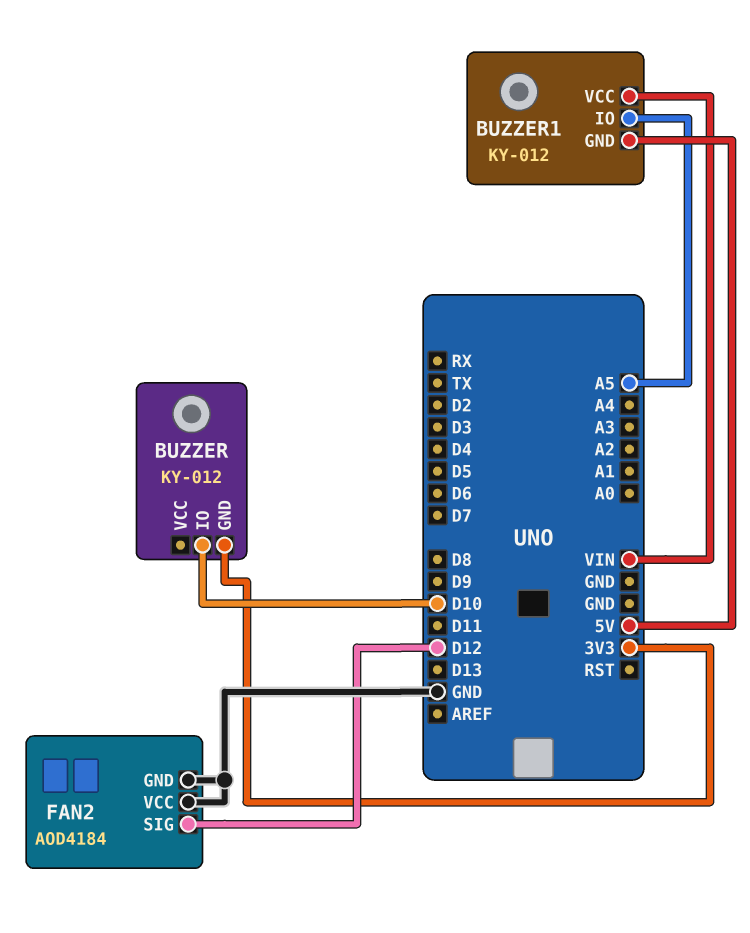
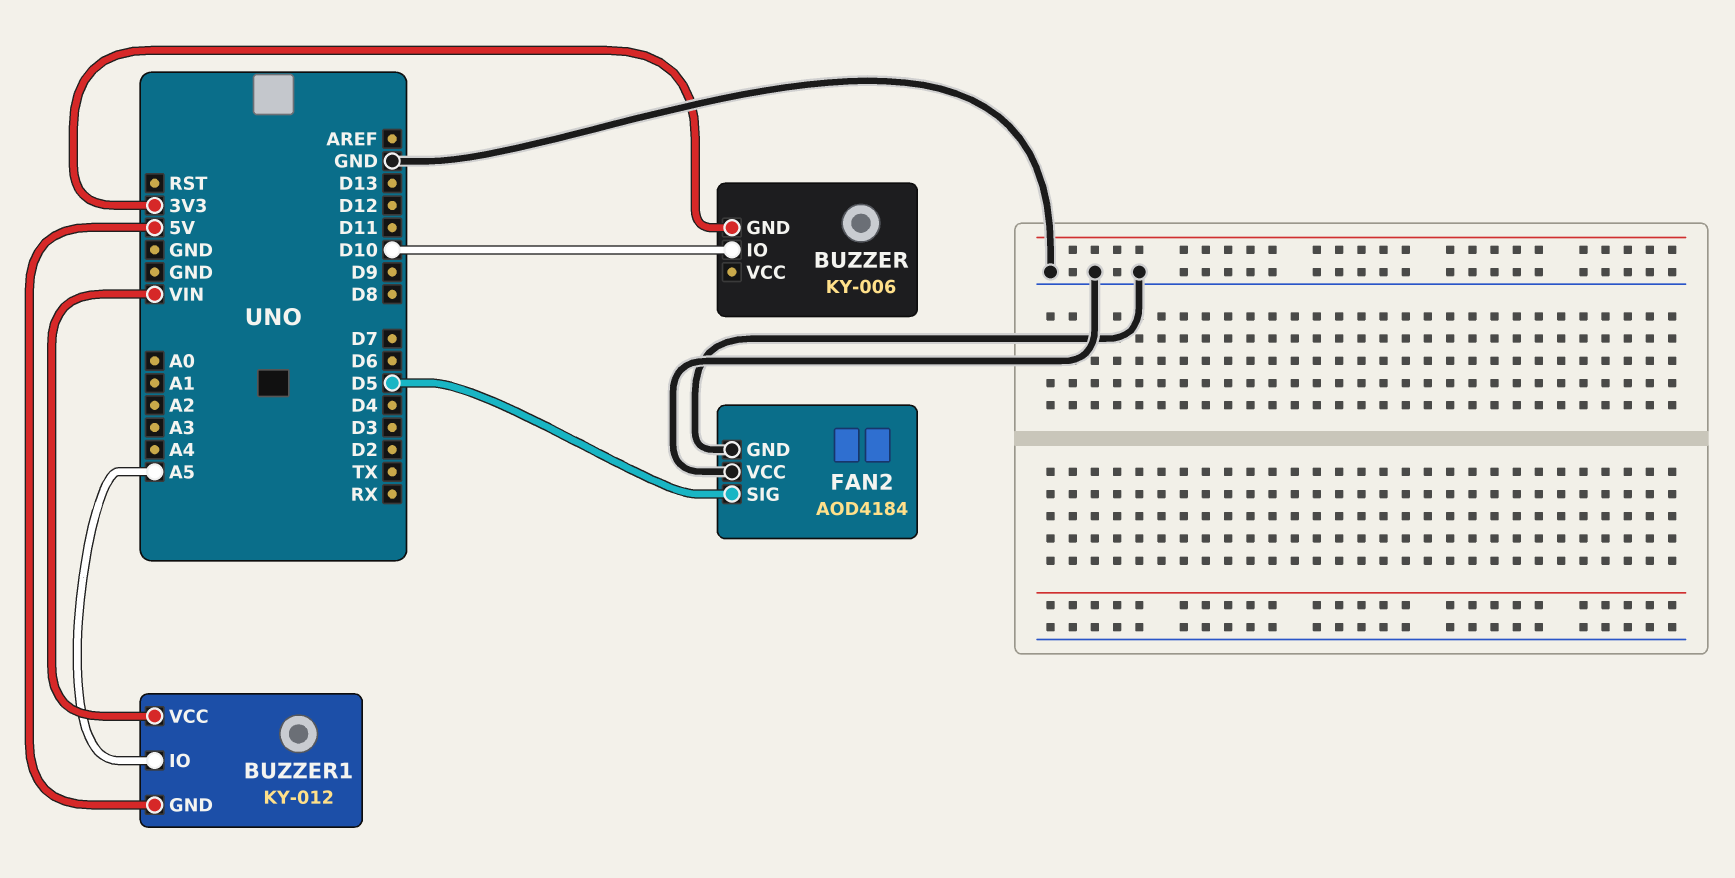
BUZZER: KY-012 -> KY-006
FAN2 pin SIG: D12 -> D5

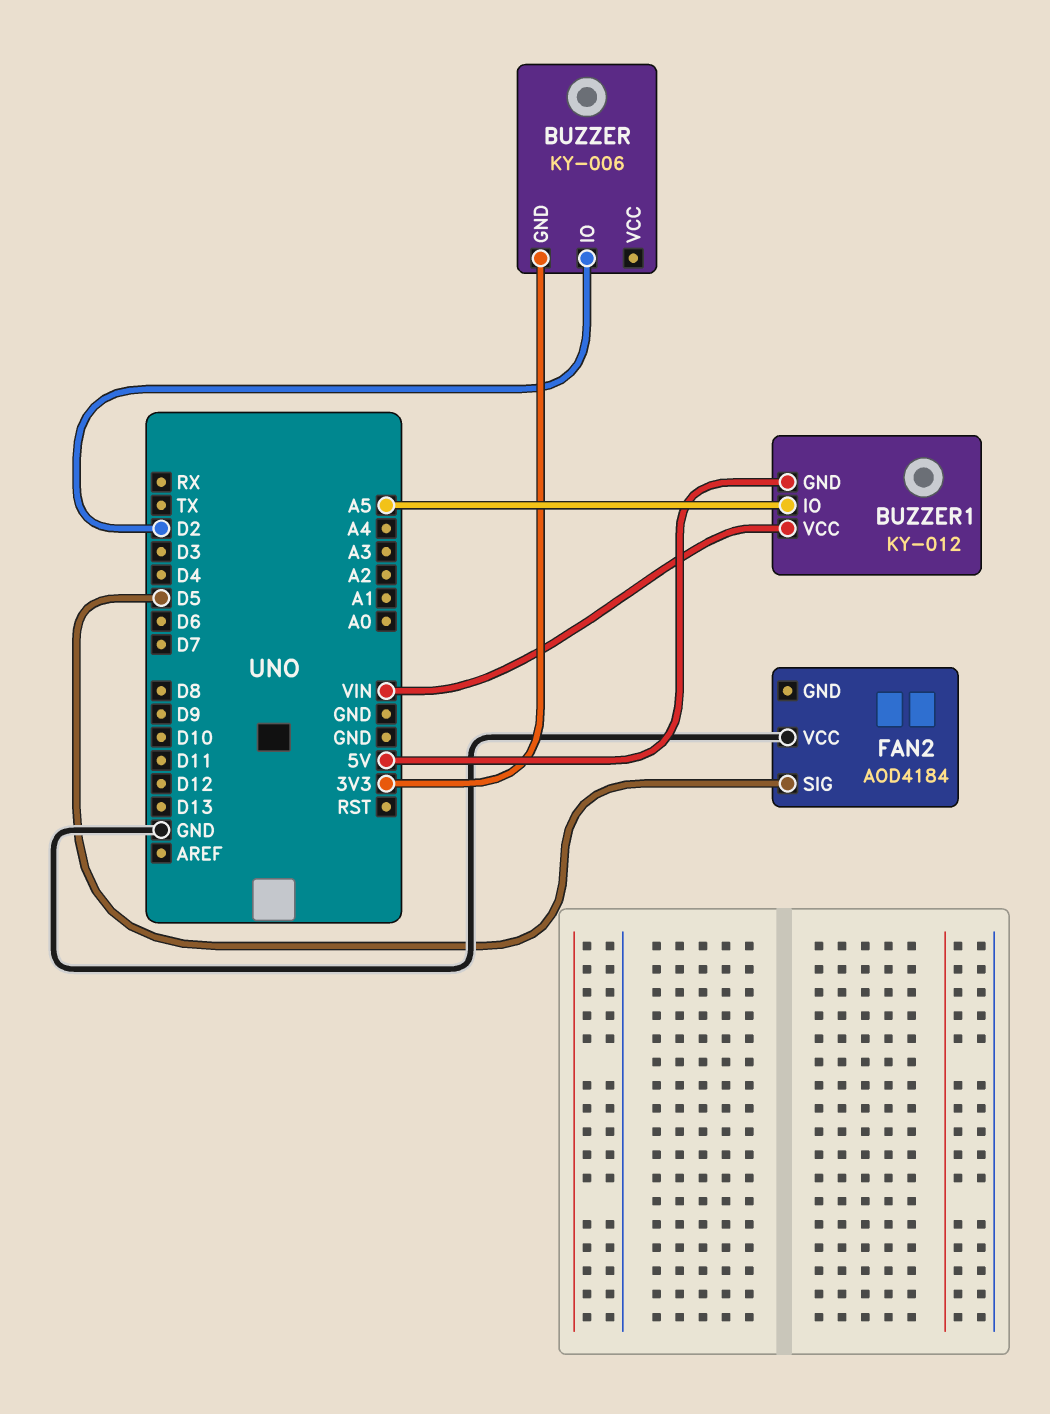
BUZZER pin IO: D10 -> D2
FAN2 pin GND: GND -> none

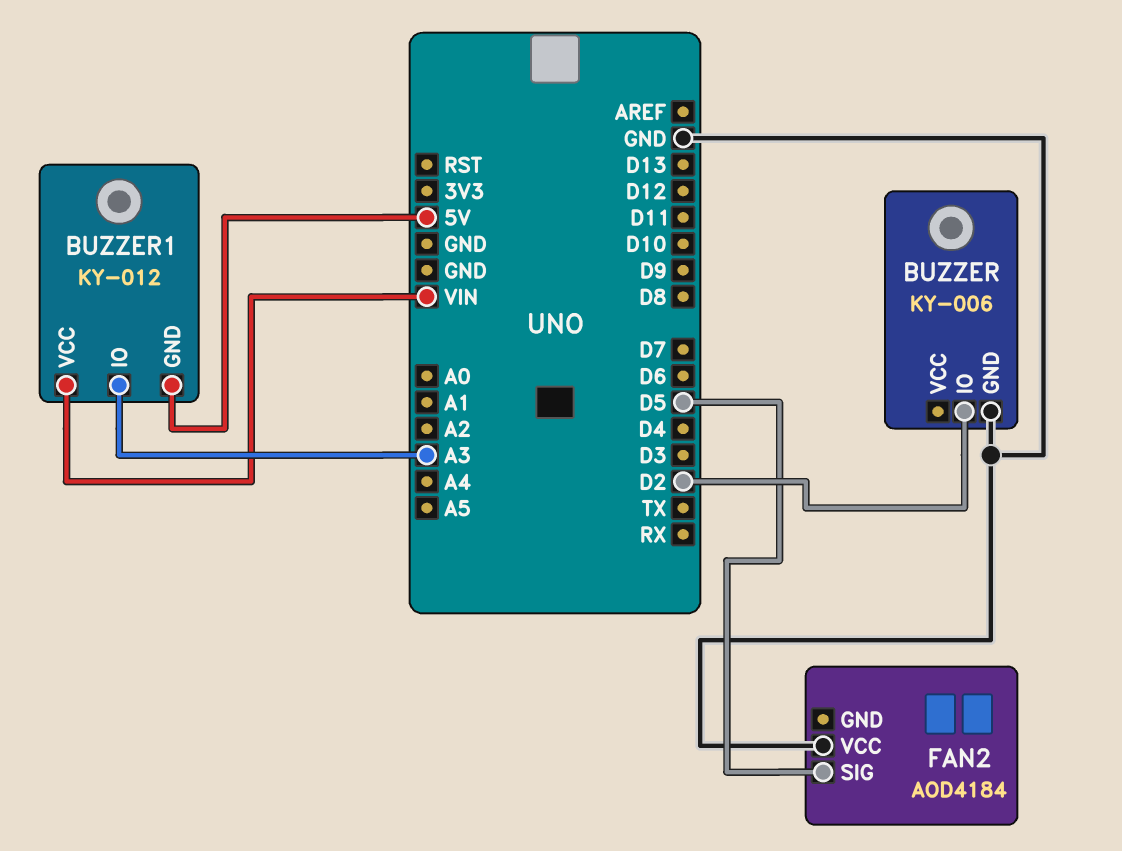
BUZZER pin GND: 3V3 -> GND
BUZZER1 pin IO: A5 -> A3

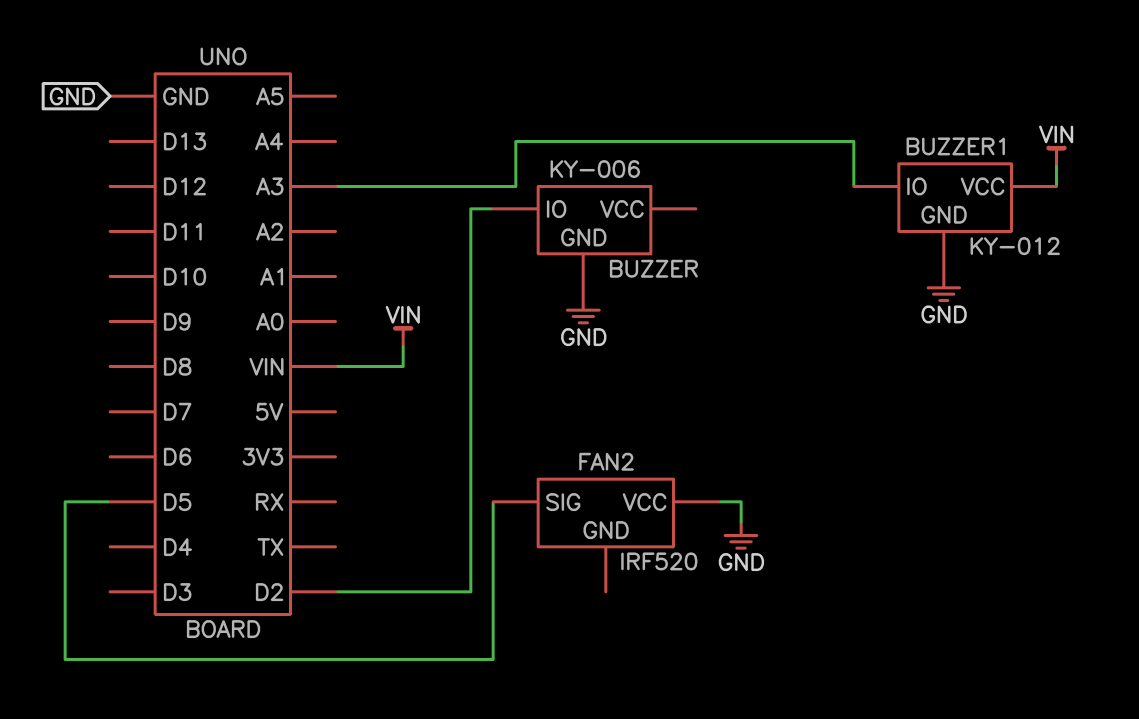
BUZZER1 pin GND: 5V -> GND
FAN2: AOD4184 -> IRF520

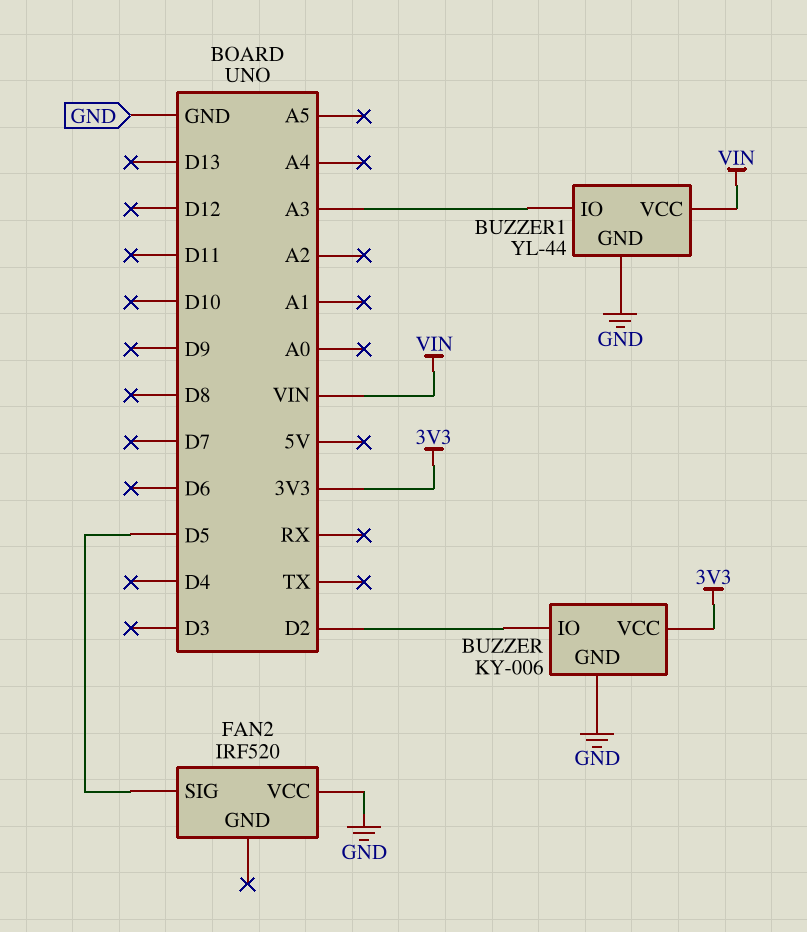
BUZZER pin VCC: none -> 3V3
BUZZER1: KY-012 -> YL-44

